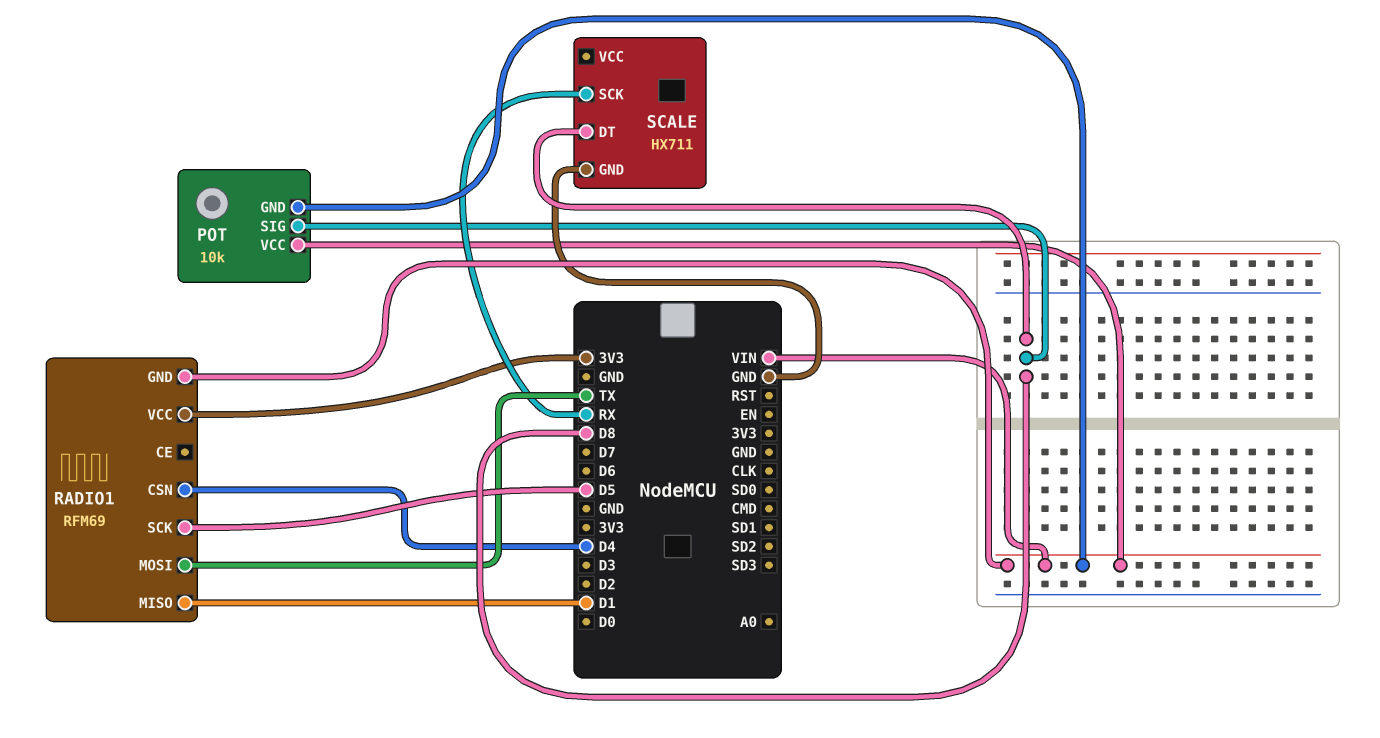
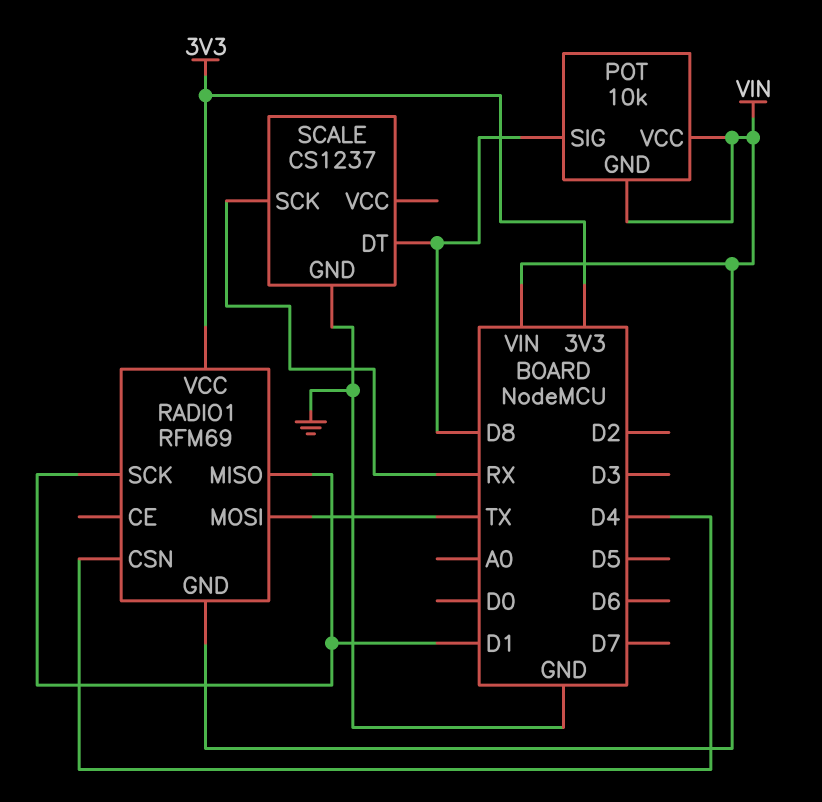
RADIO1 pin SCK: D5 -> D1
SCALE: HX711 -> CS1237

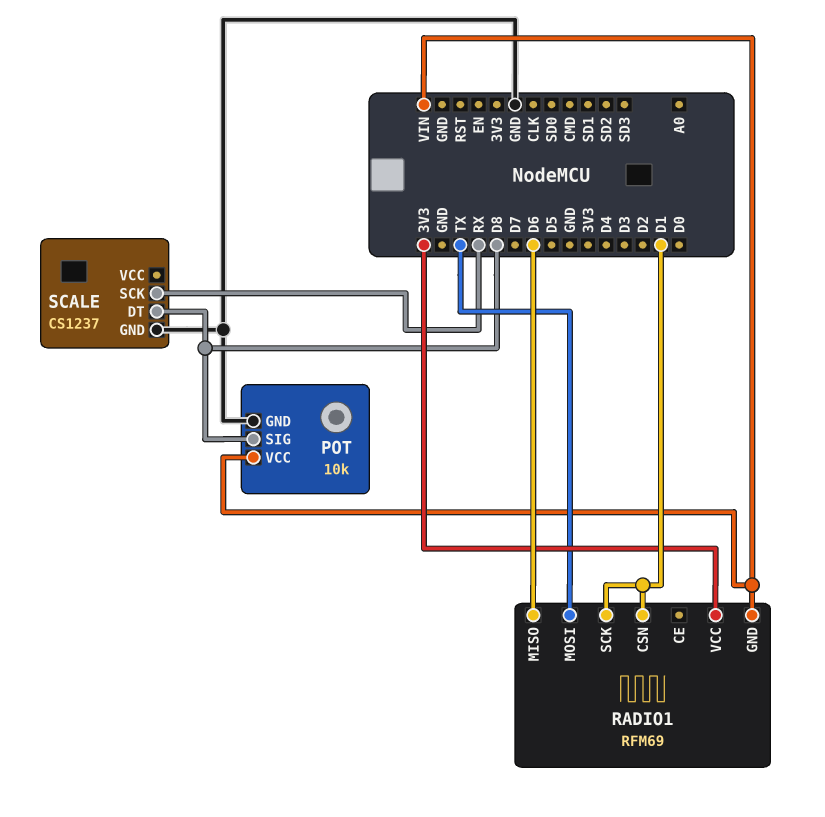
POT pin GND: VIN -> GND
RADIO1 pin CSN: D4 -> D1
RADIO1 pin MISO: D1 -> D6

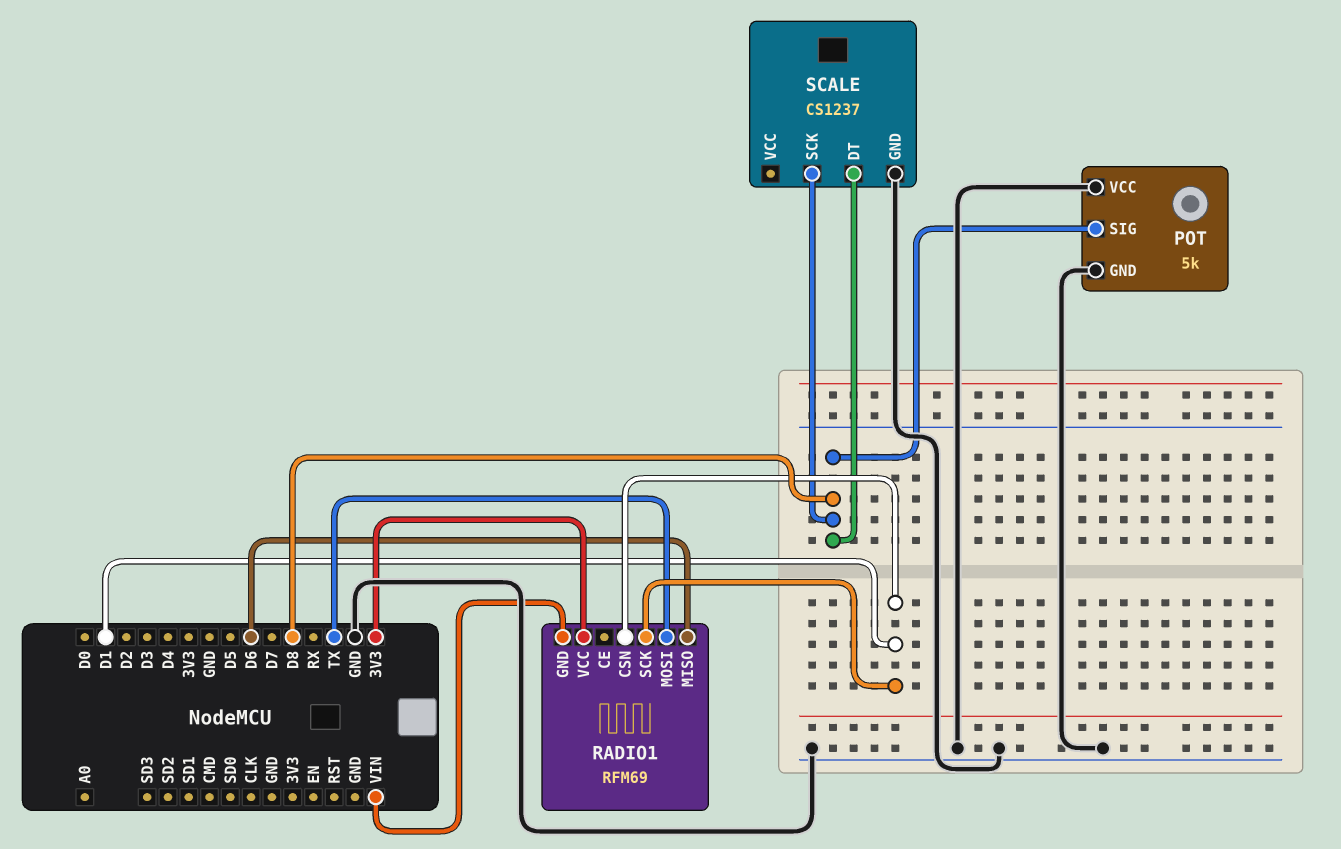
POT: 10k -> 5k
POT pin VCC: VIN -> GND
SCALE pin SCK: RX -> D8

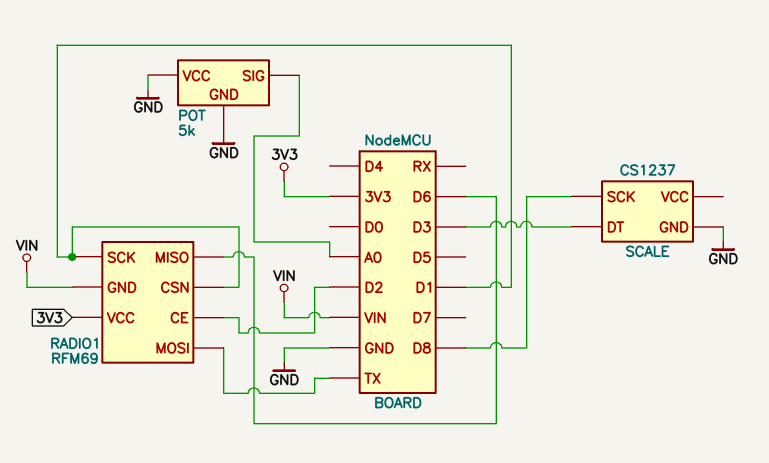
POT pin SIG: D8 -> A0
RADIO1 pin CE: none -> D2
SCALE pin DT: D8 -> D3

